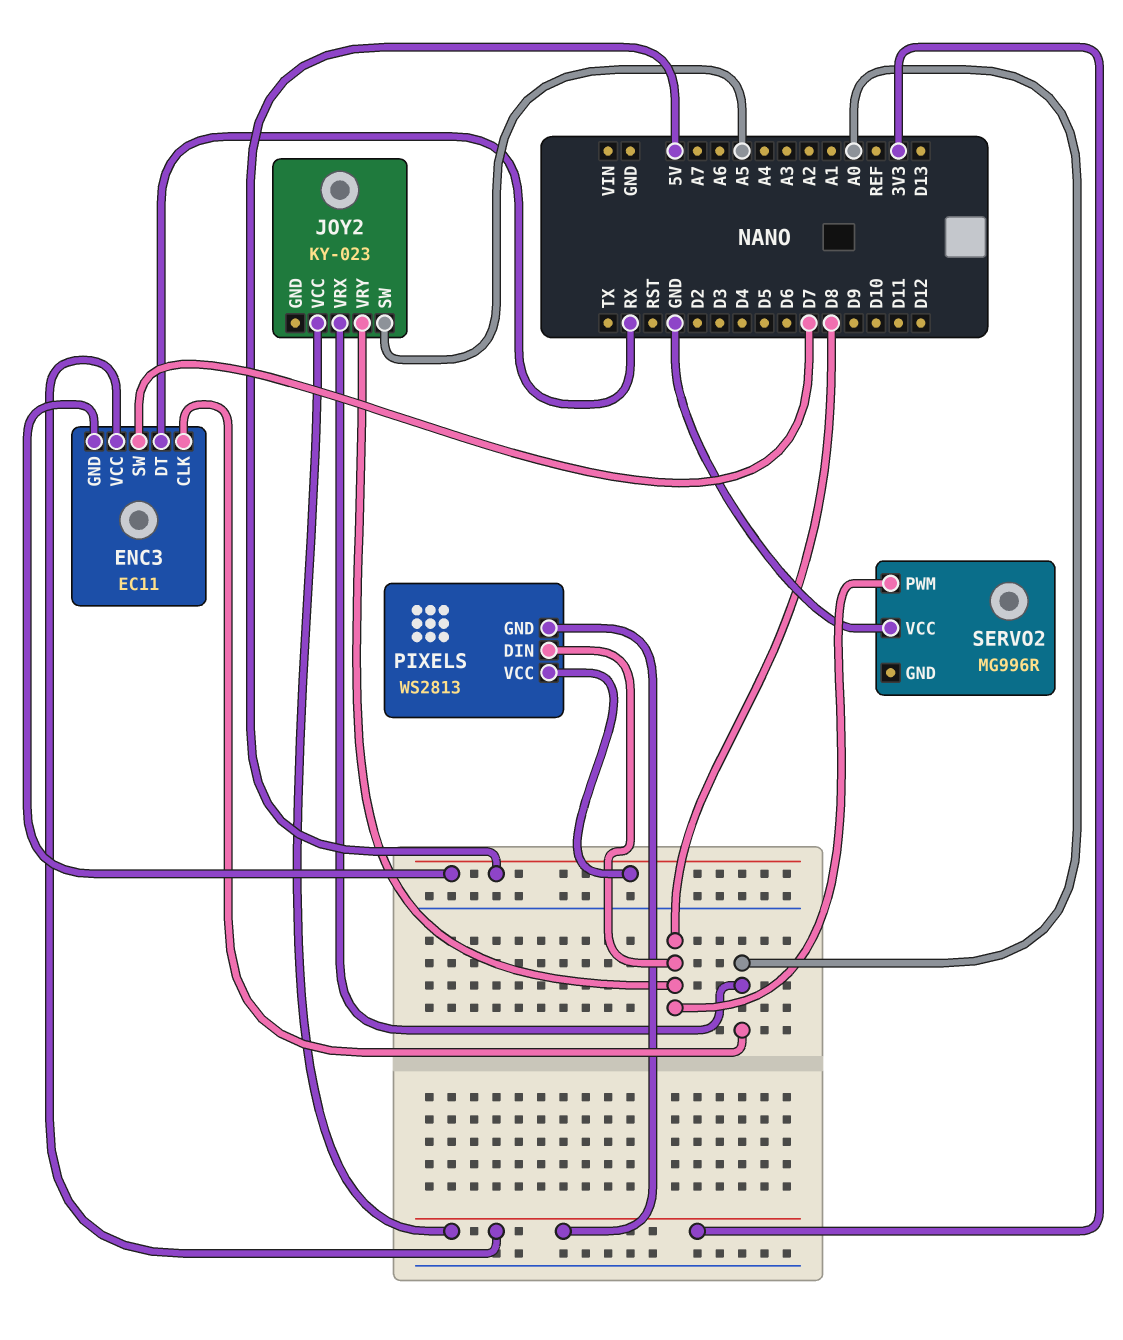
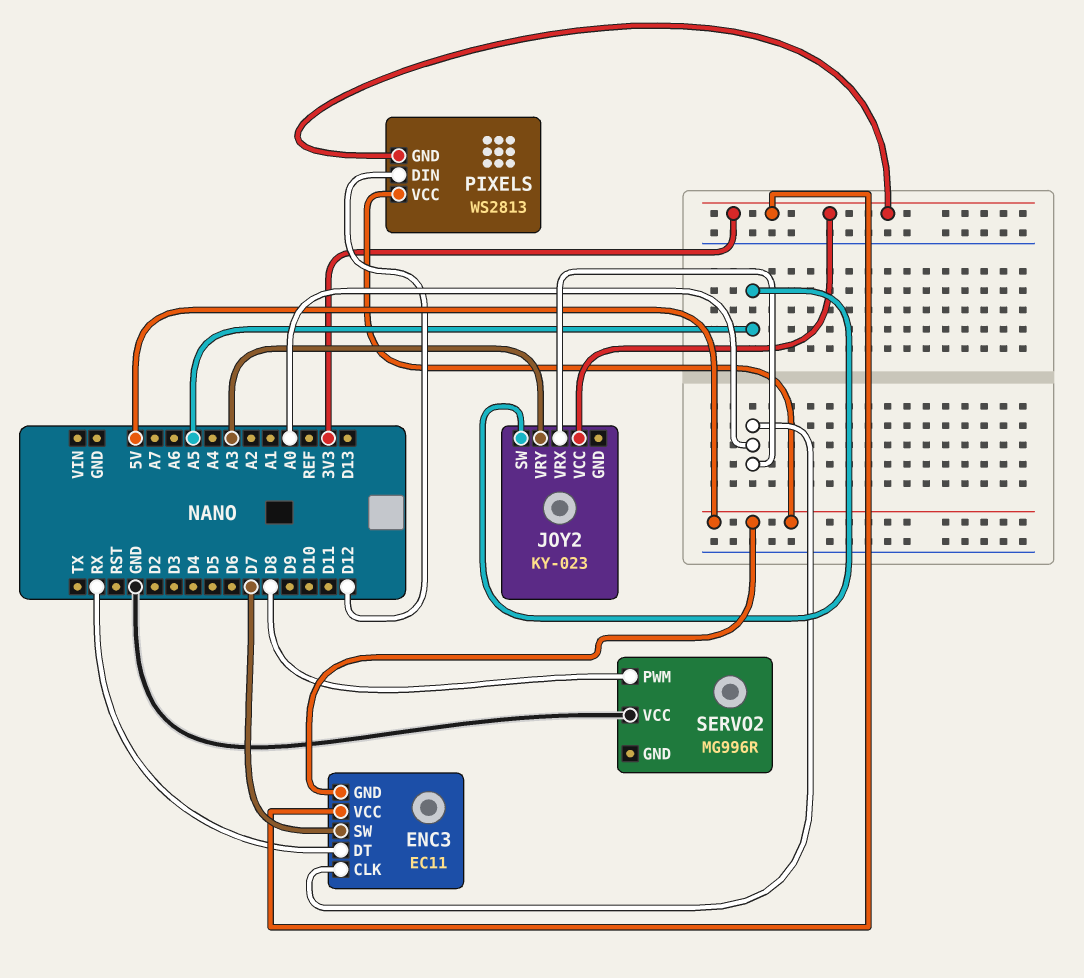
JOY2 pin VRY: D8 -> A3
PIXELS pin DIN: D8 -> D12

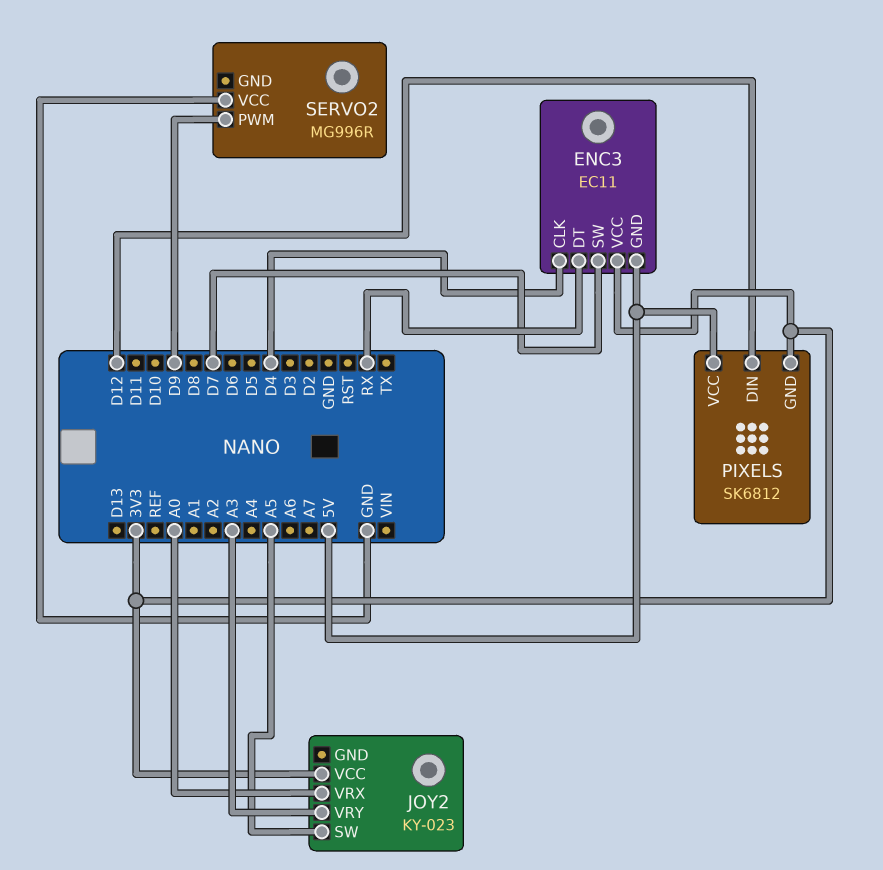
ENC3 pin CLK: A0 -> D4
PIXELS: WS2813 -> SK6812
SERVO2 pin PWM: D8 -> D9

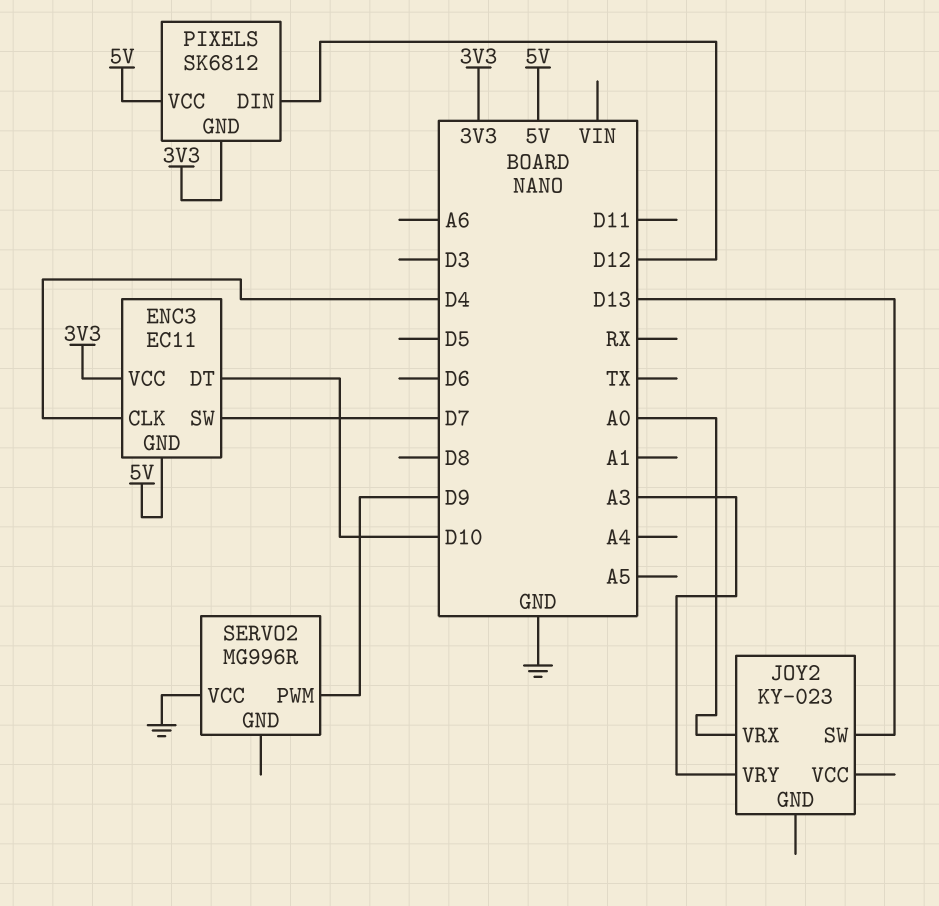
ENC3 pin DT: RX -> D10
JOY2 pin SW: A5 -> D13
JOY2 pin VCC: 3V3 -> none

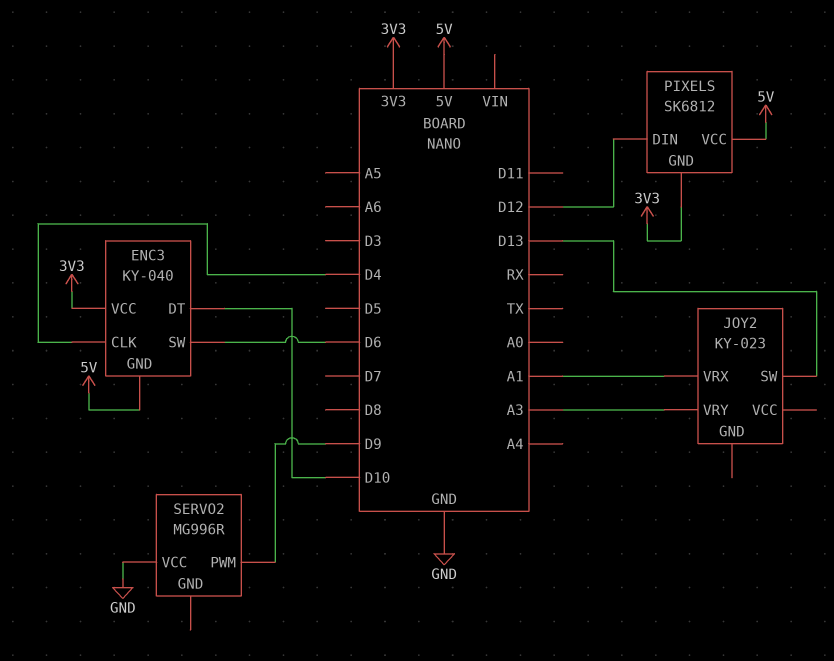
ENC3: EC11 -> KY-040
ENC3 pin SW: D7 -> D6
JOY2 pin VRX: A0 -> A1

